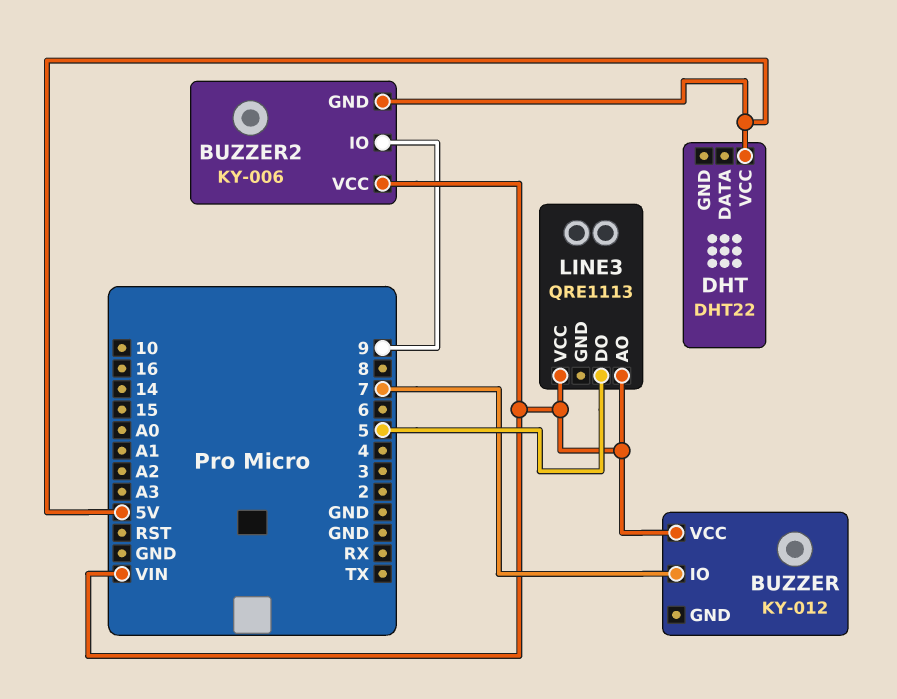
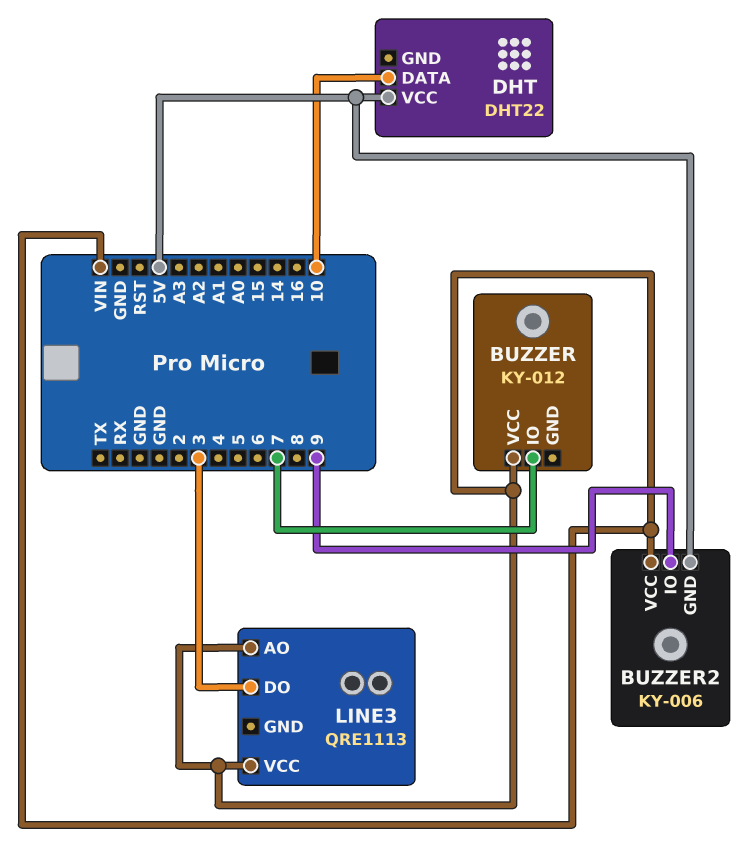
DHT pin DATA: none -> 10
LINE3 pin DO: 5 -> 3

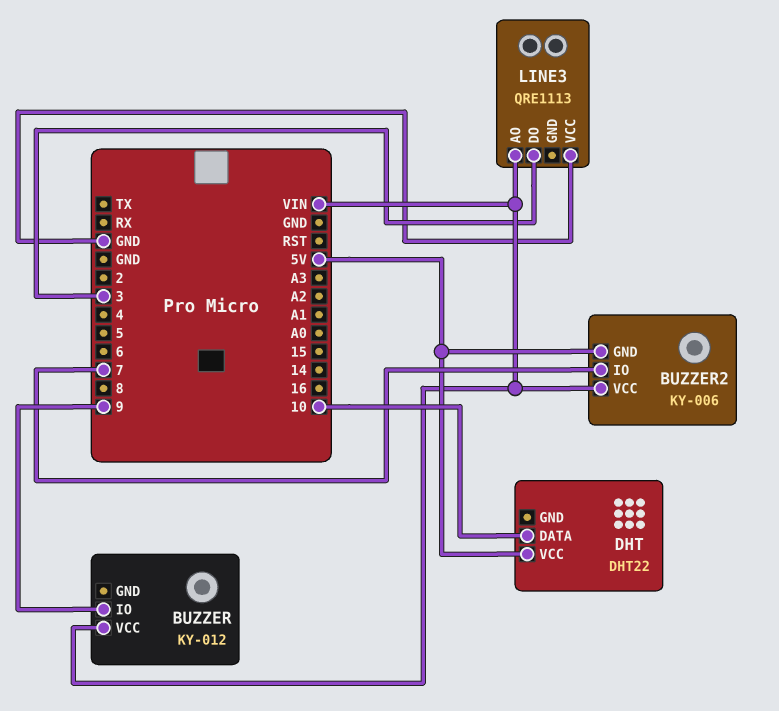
BUZZER pin IO: 7 -> 9
BUZZER2 pin IO: 9 -> 7
LINE3 pin VCC: VIN -> GND

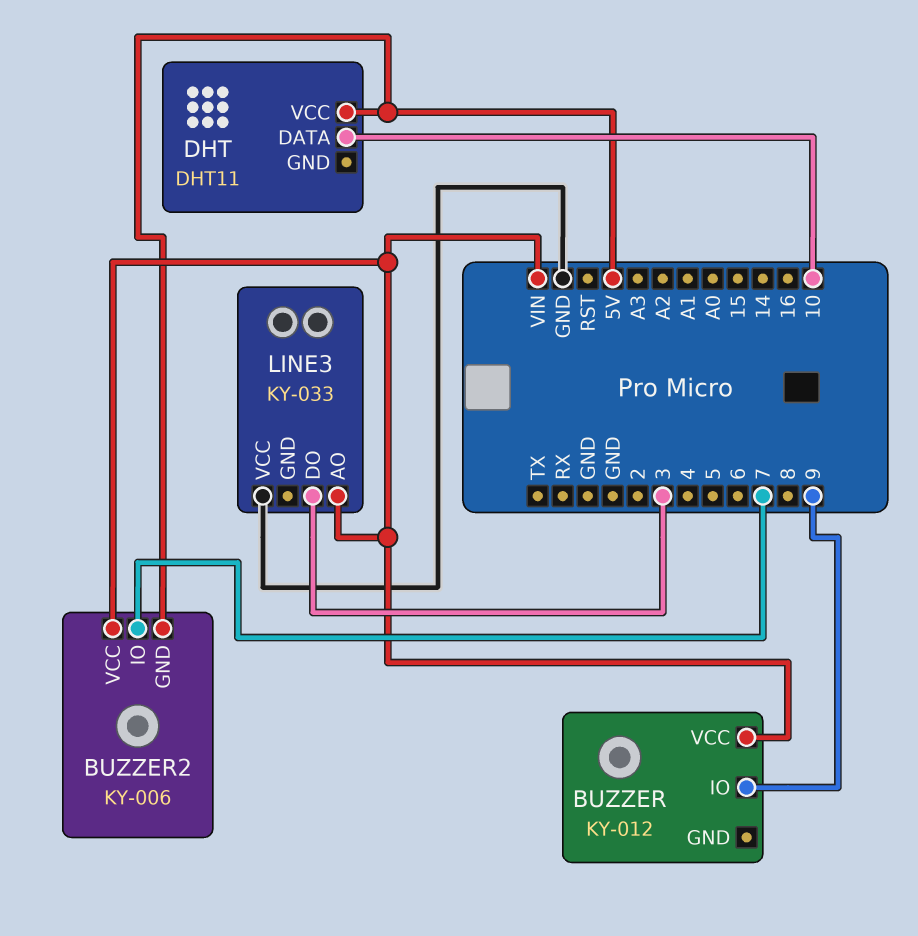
DHT: DHT22 -> DHT11
LINE3: QRE1113 -> KY-033

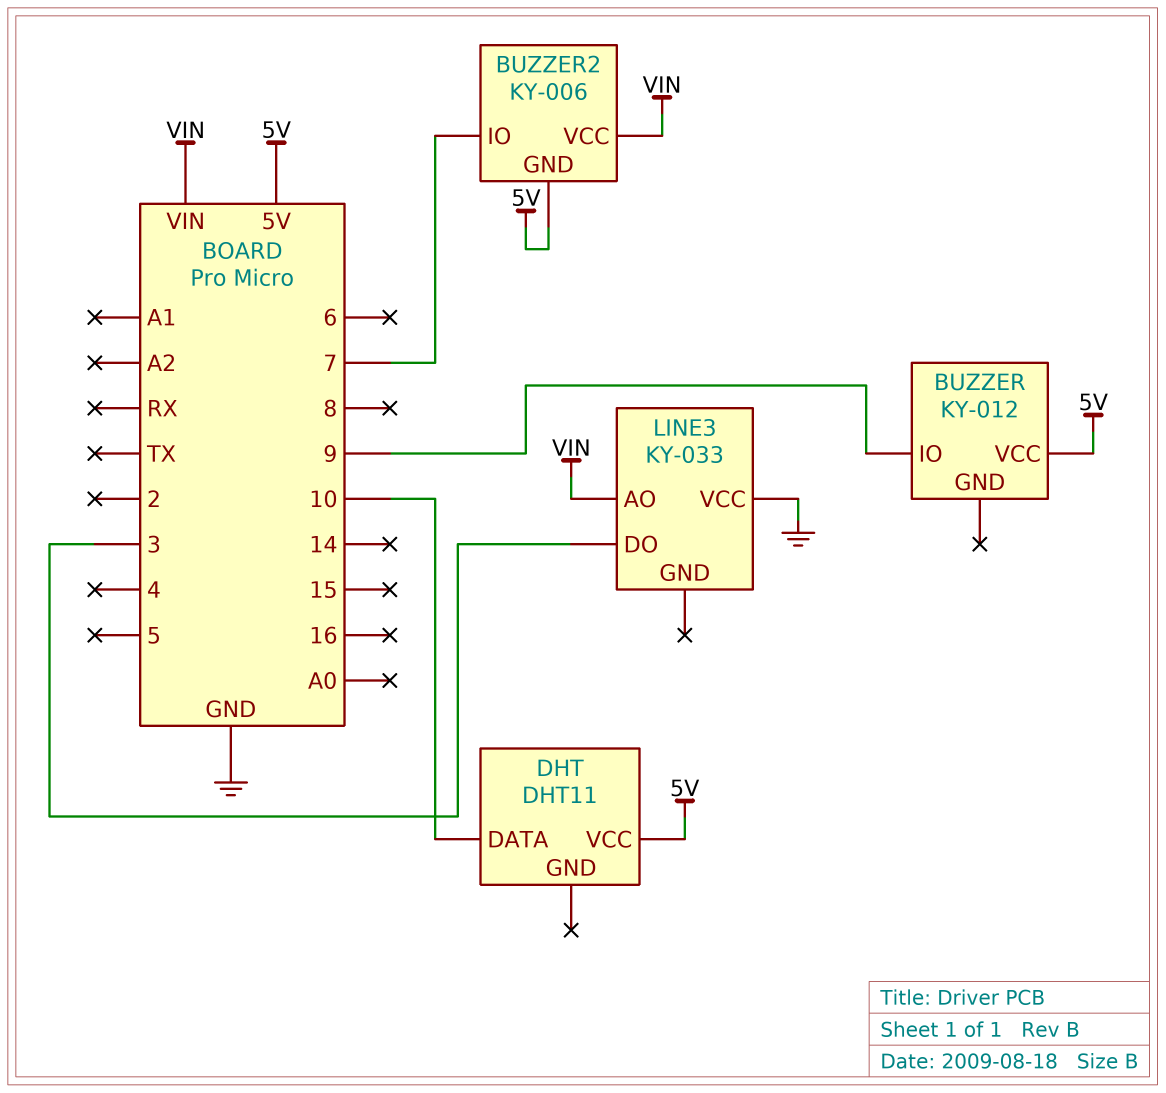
BUZZER pin VCC: VIN -> 5V

